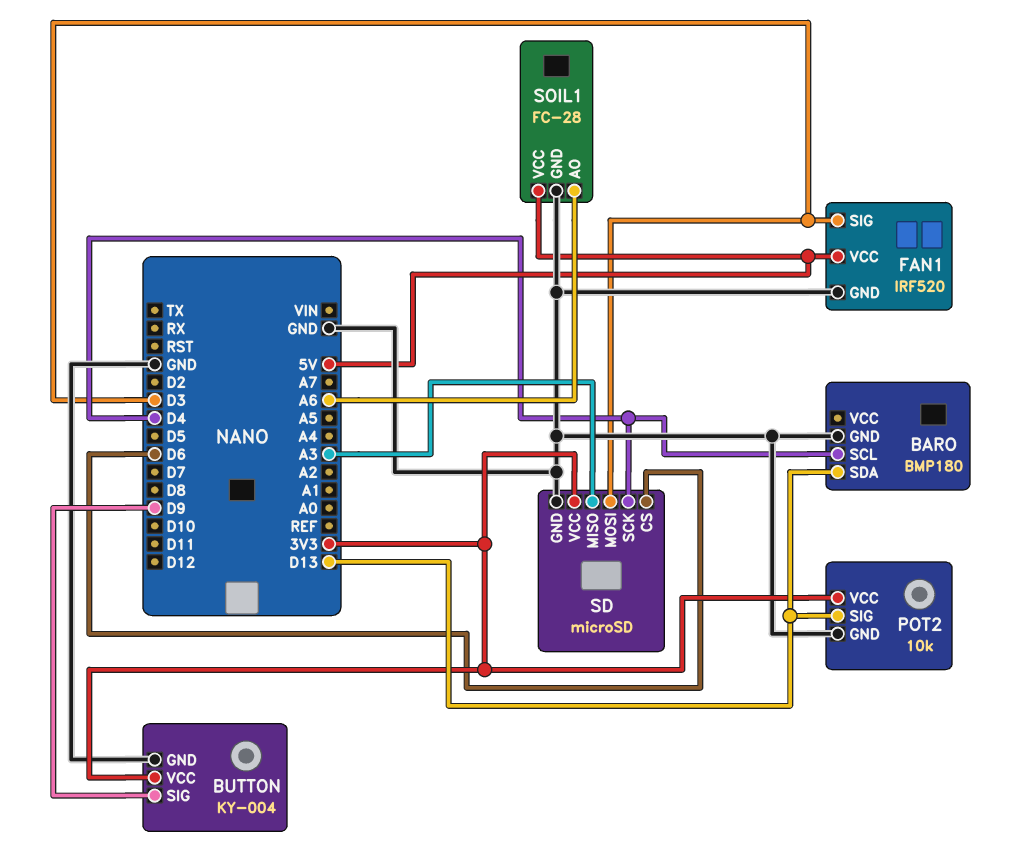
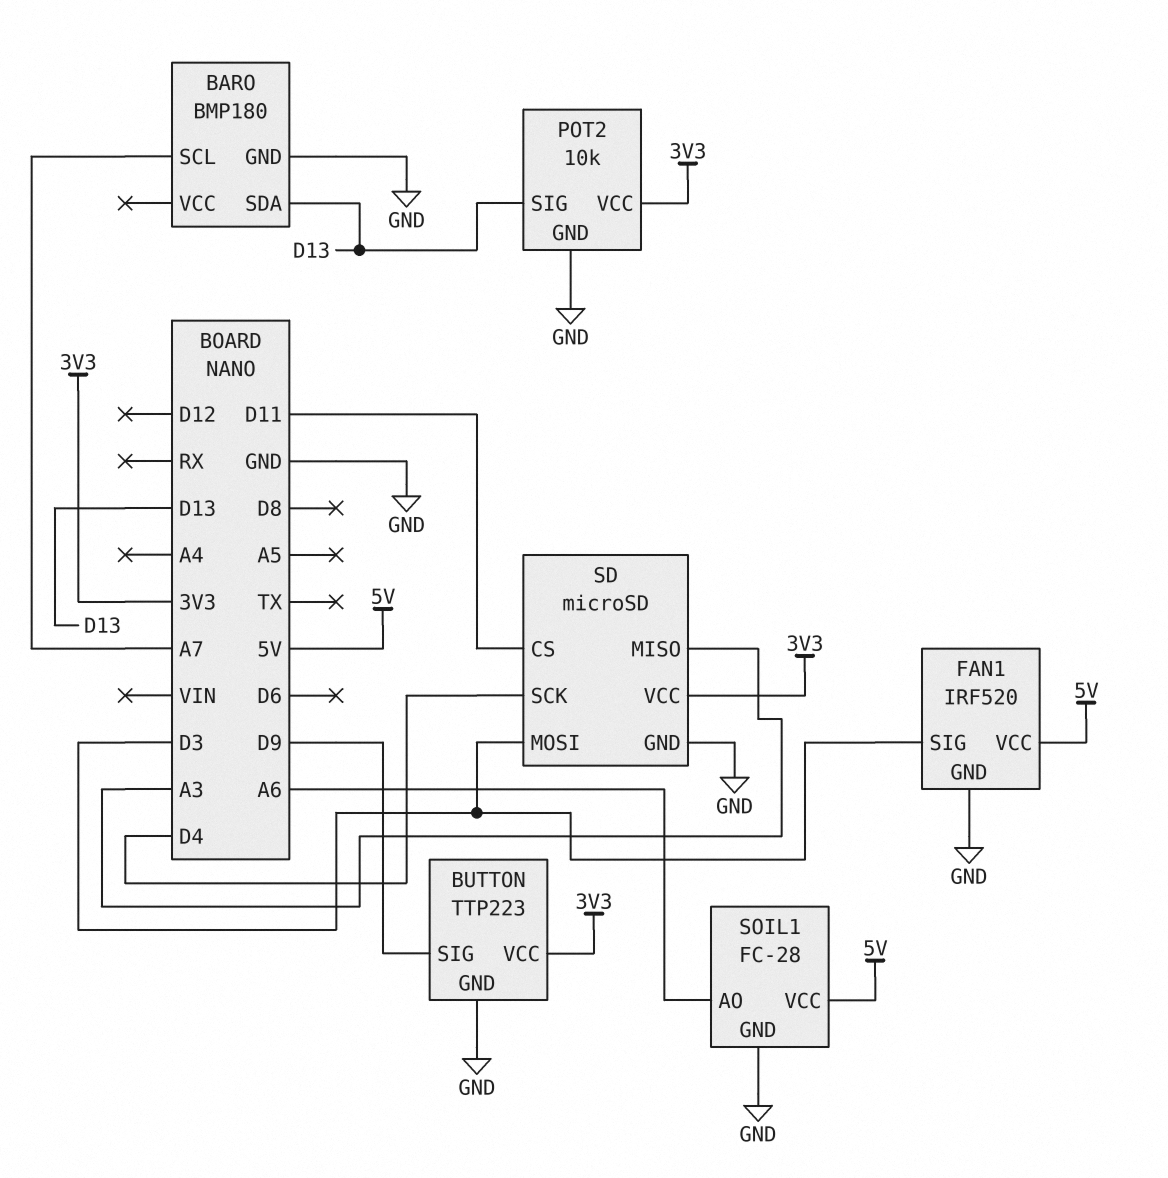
BARO pin SCL: D4 -> A7
BUTTON: KY-004 -> TTP223
SD pin CS: D6 -> D11

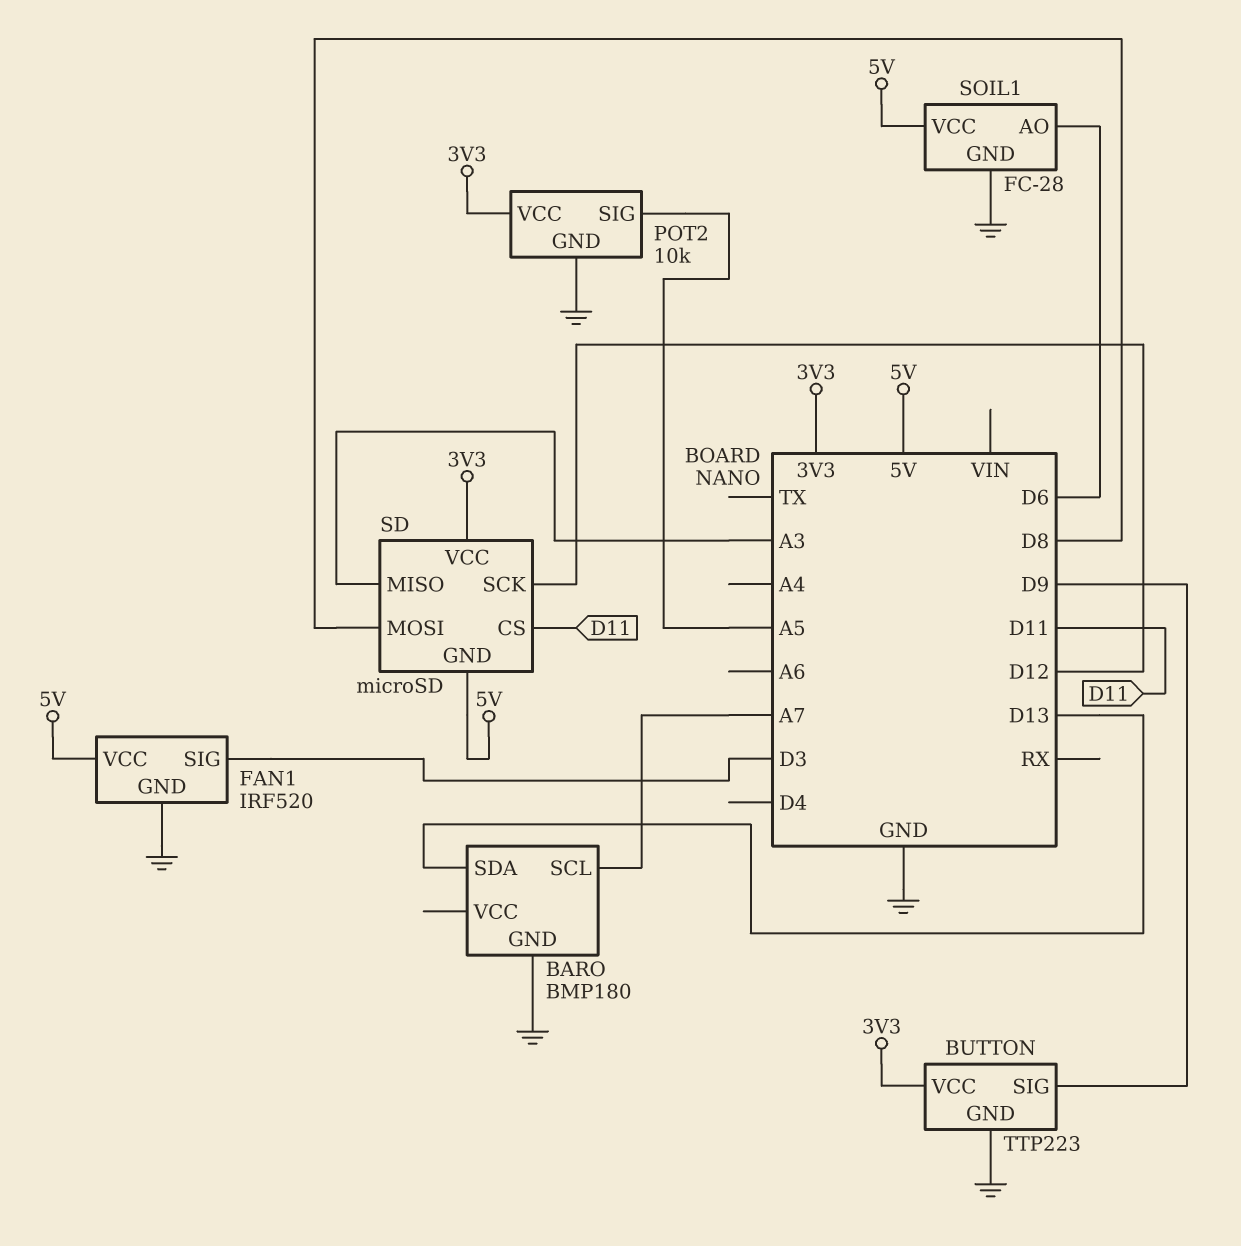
POT2 pin SIG: D13 -> A5
SD pin GND: GND -> 5V
SD pin MOSI: D3 -> D8
SD pin SCK: D4 -> D12
SOIL1 pin AO: A6 -> D6

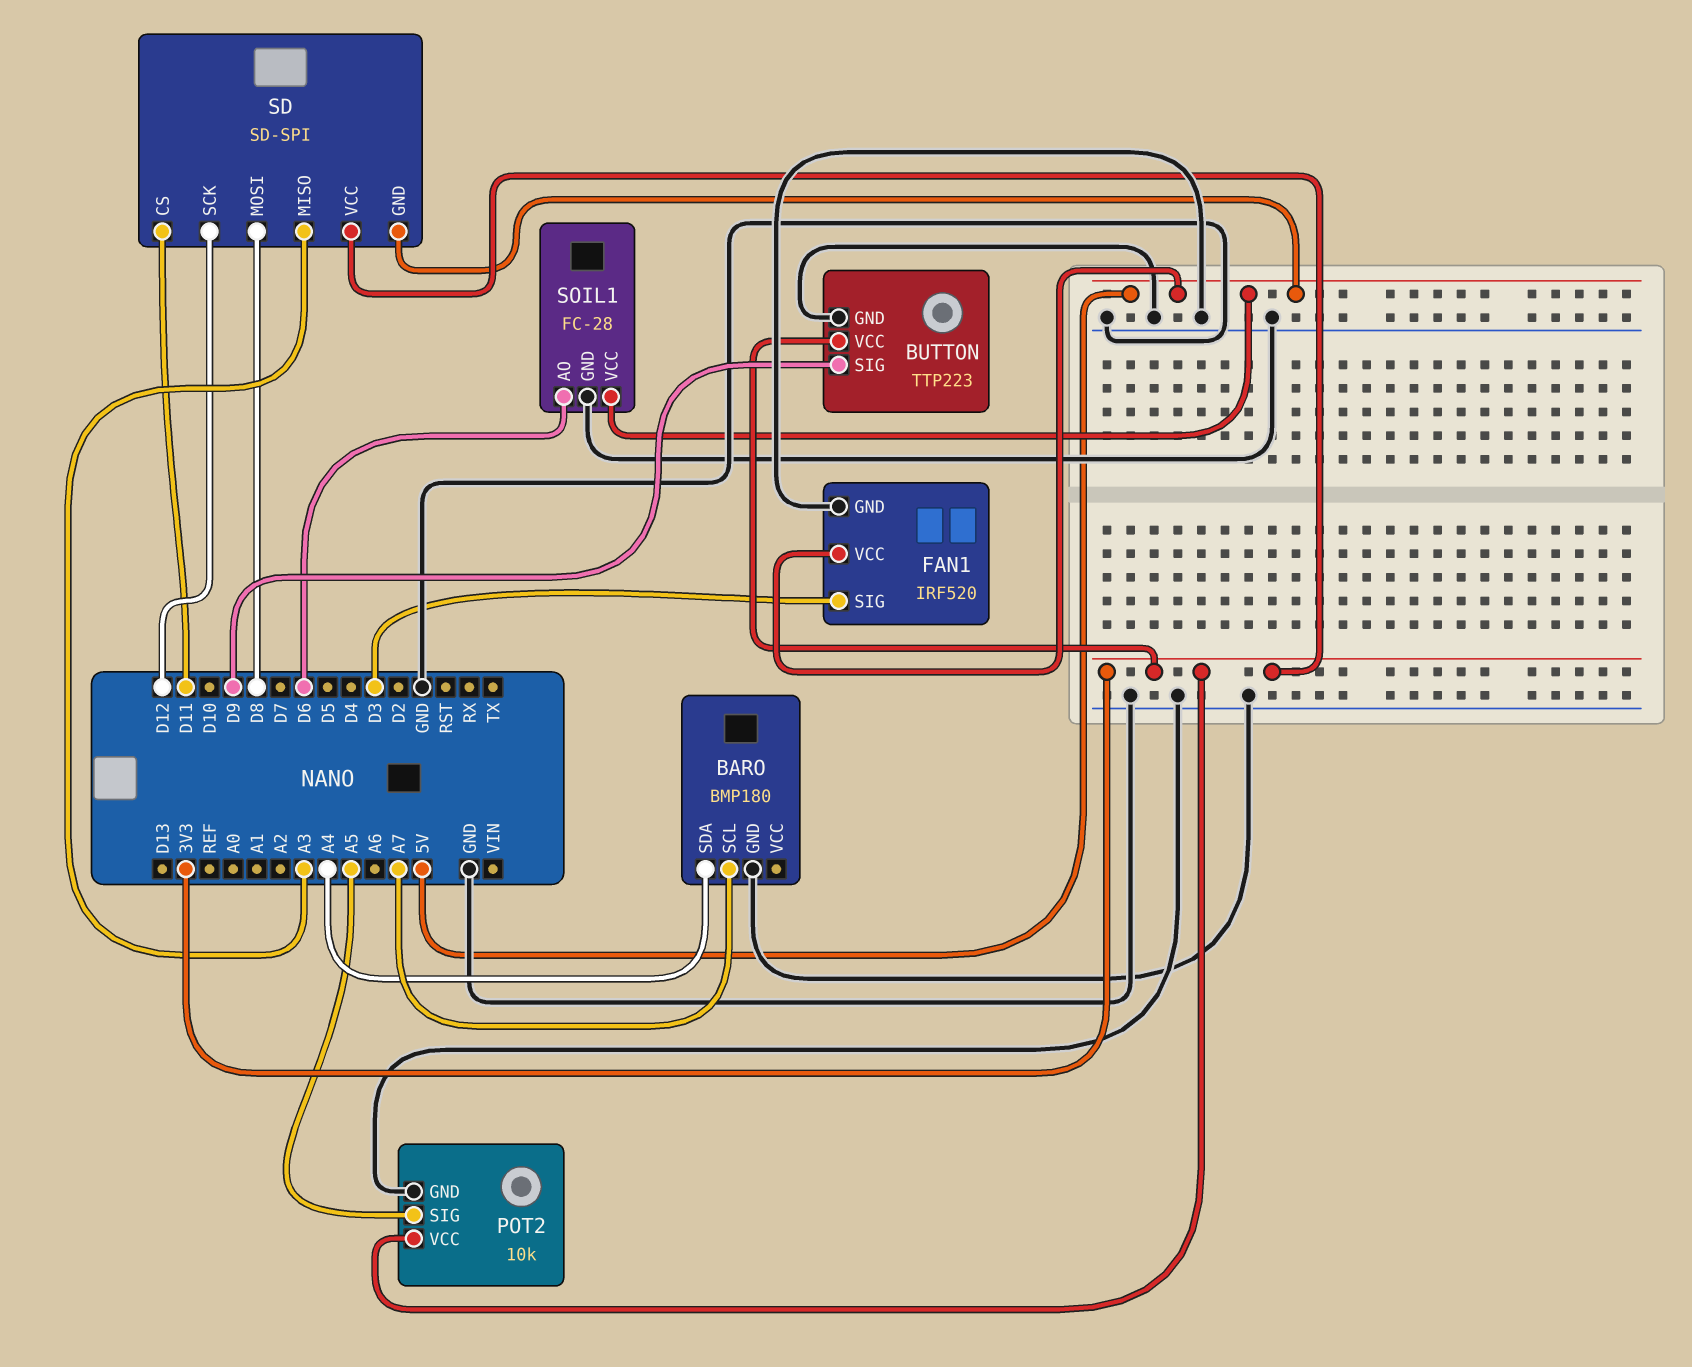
BARO pin SDA: D13 -> A4
SD: microSD -> SD-SPI

